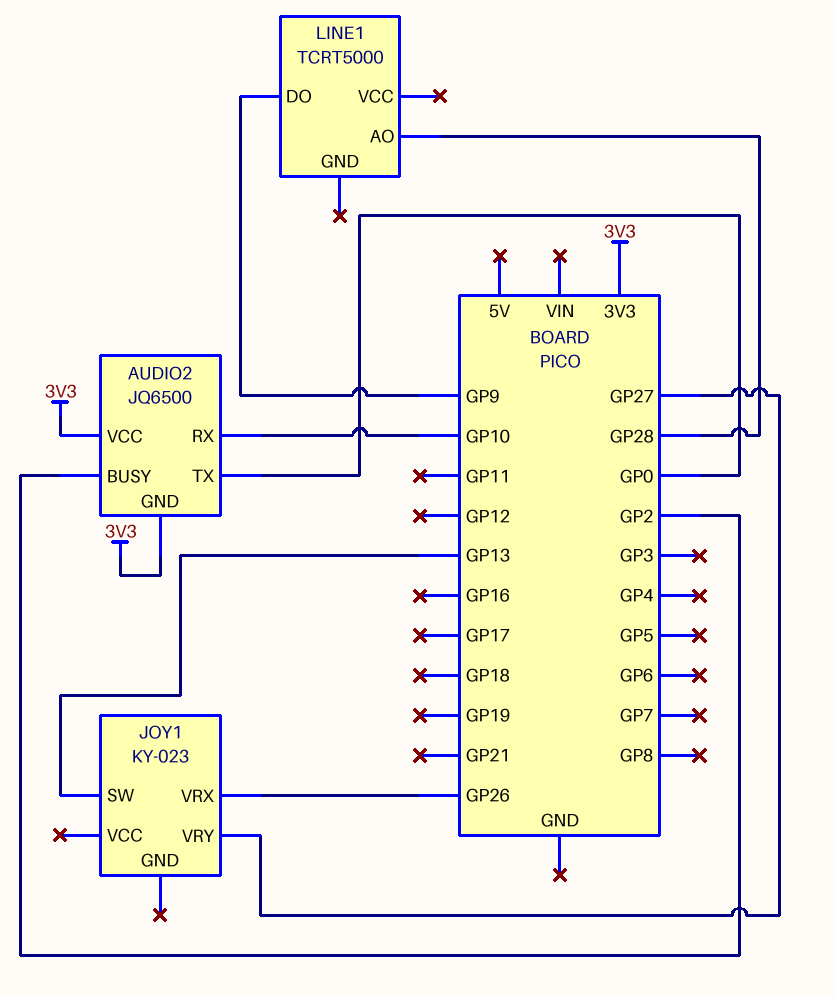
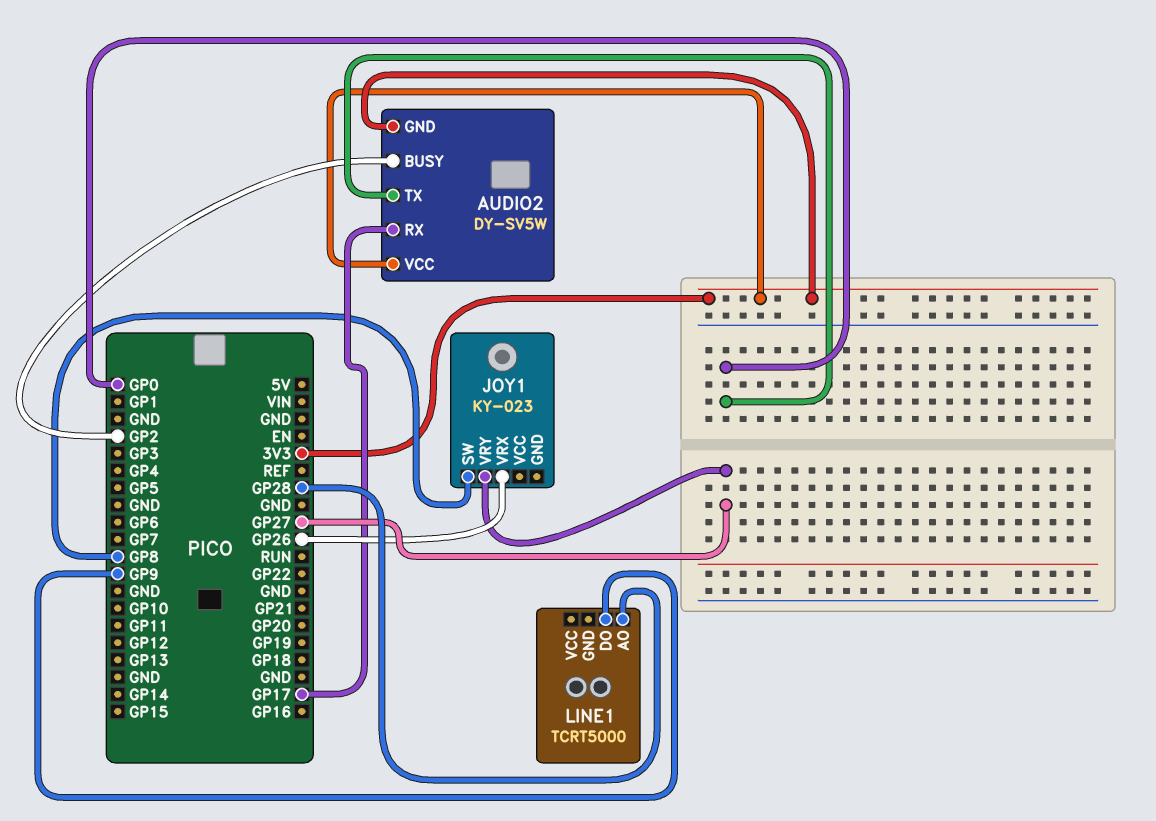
AUDIO2: JQ6500 -> DY-SV5W
AUDIO2 pin RX: GP10 -> GP17
JOY1 pin SW: GP13 -> GP8

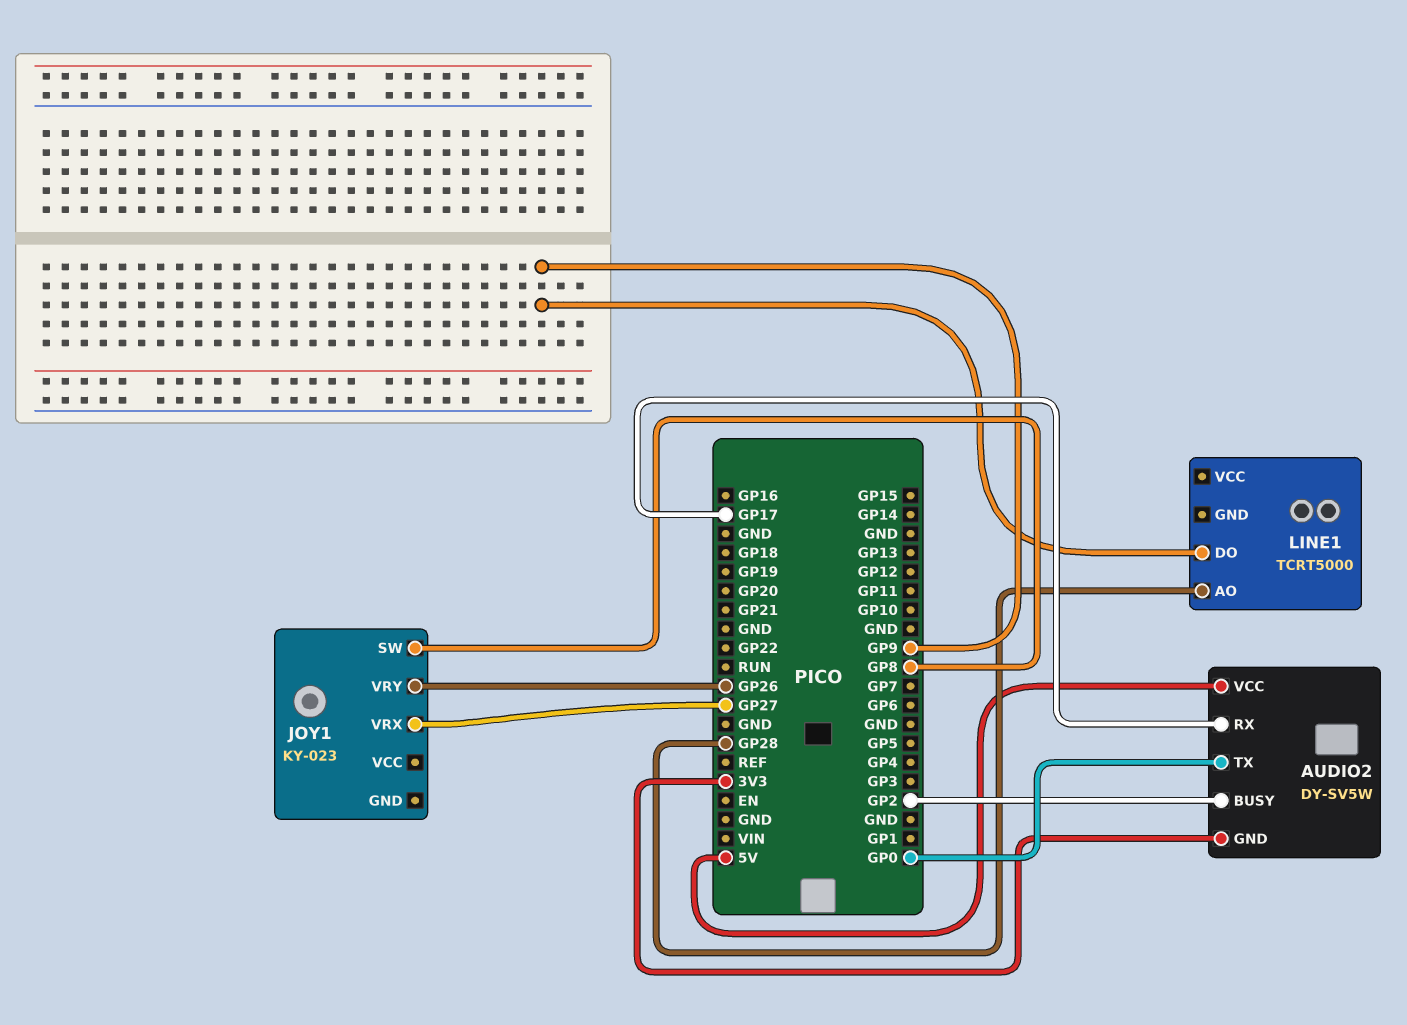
AUDIO2 pin VCC: 3V3 -> 5V
JOY1 pin VRX: GP26 -> GP27
JOY1 pin VRY: GP27 -> GP26

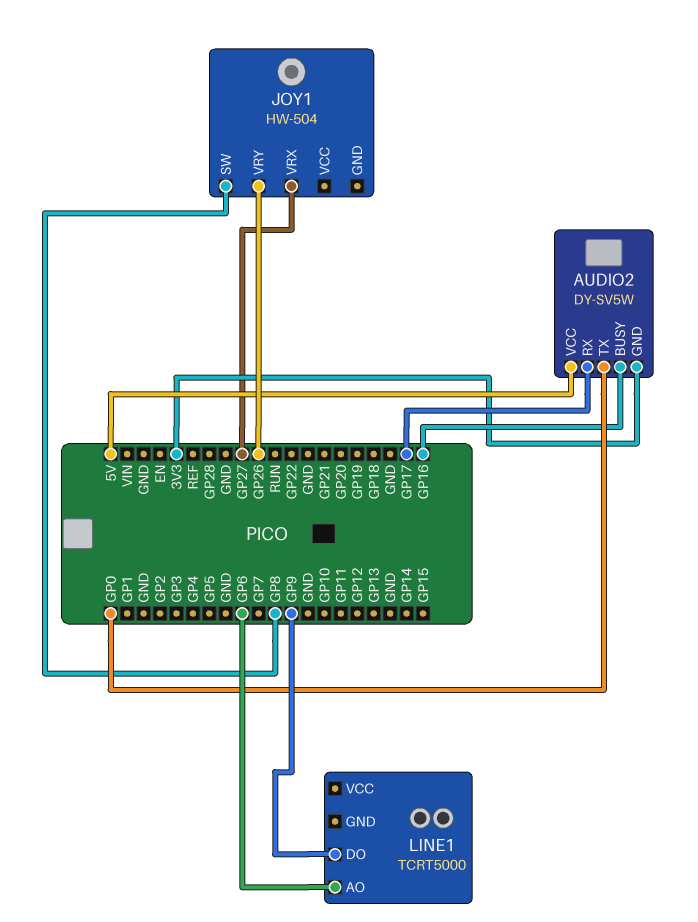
AUDIO2 pin BUSY: GP2 -> GP16
JOY1: KY-023 -> HW-504
LINE1 pin AO: GP28 -> GP6

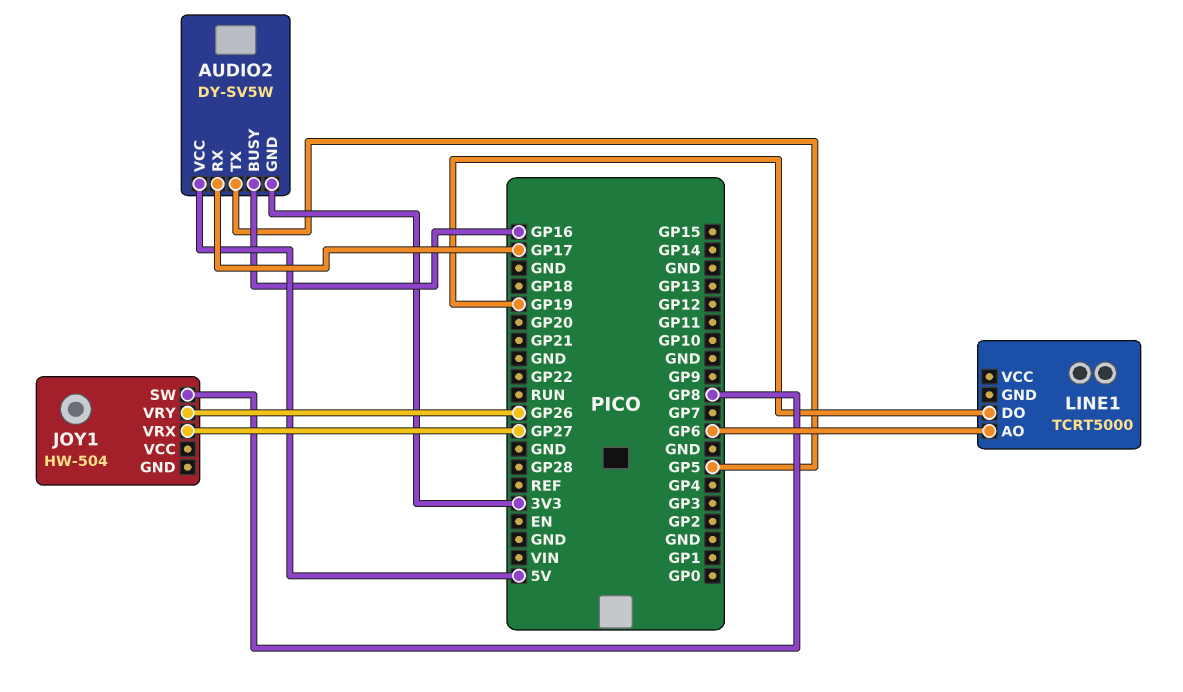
AUDIO2 pin TX: GP0 -> GP5
LINE1 pin DO: GP9 -> GP19

